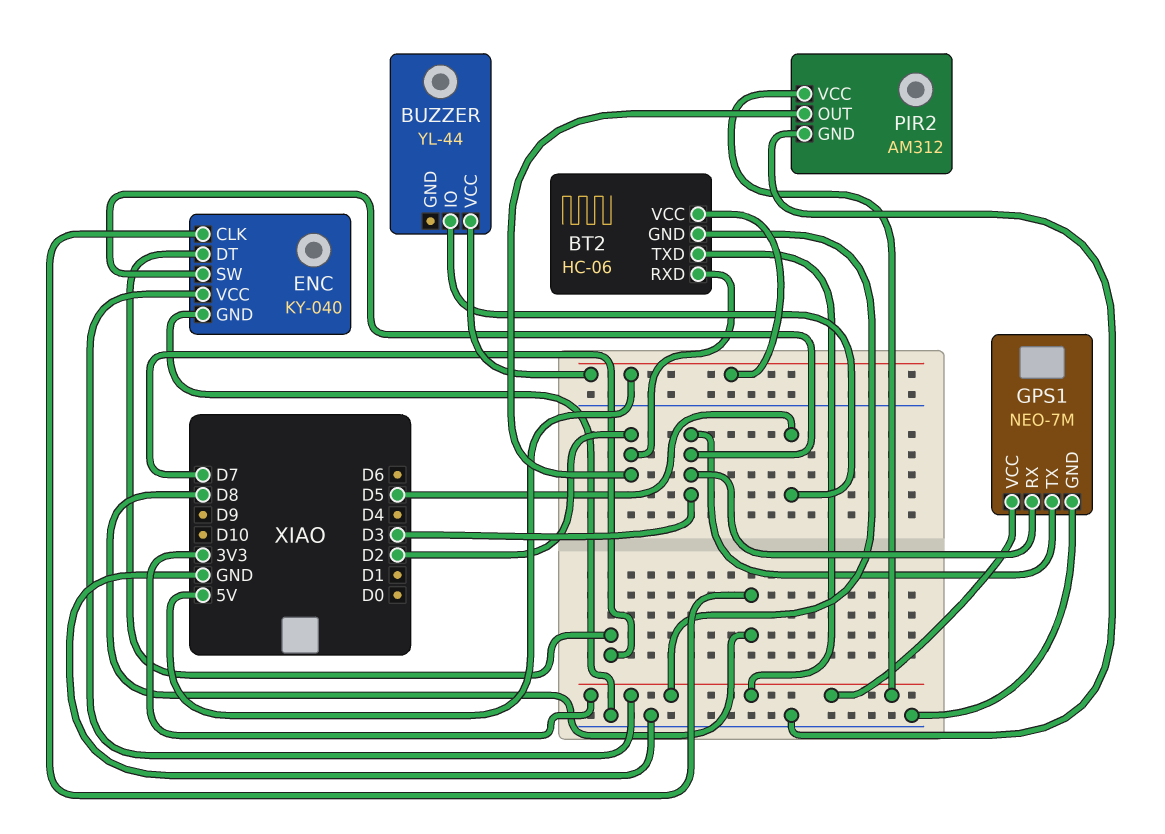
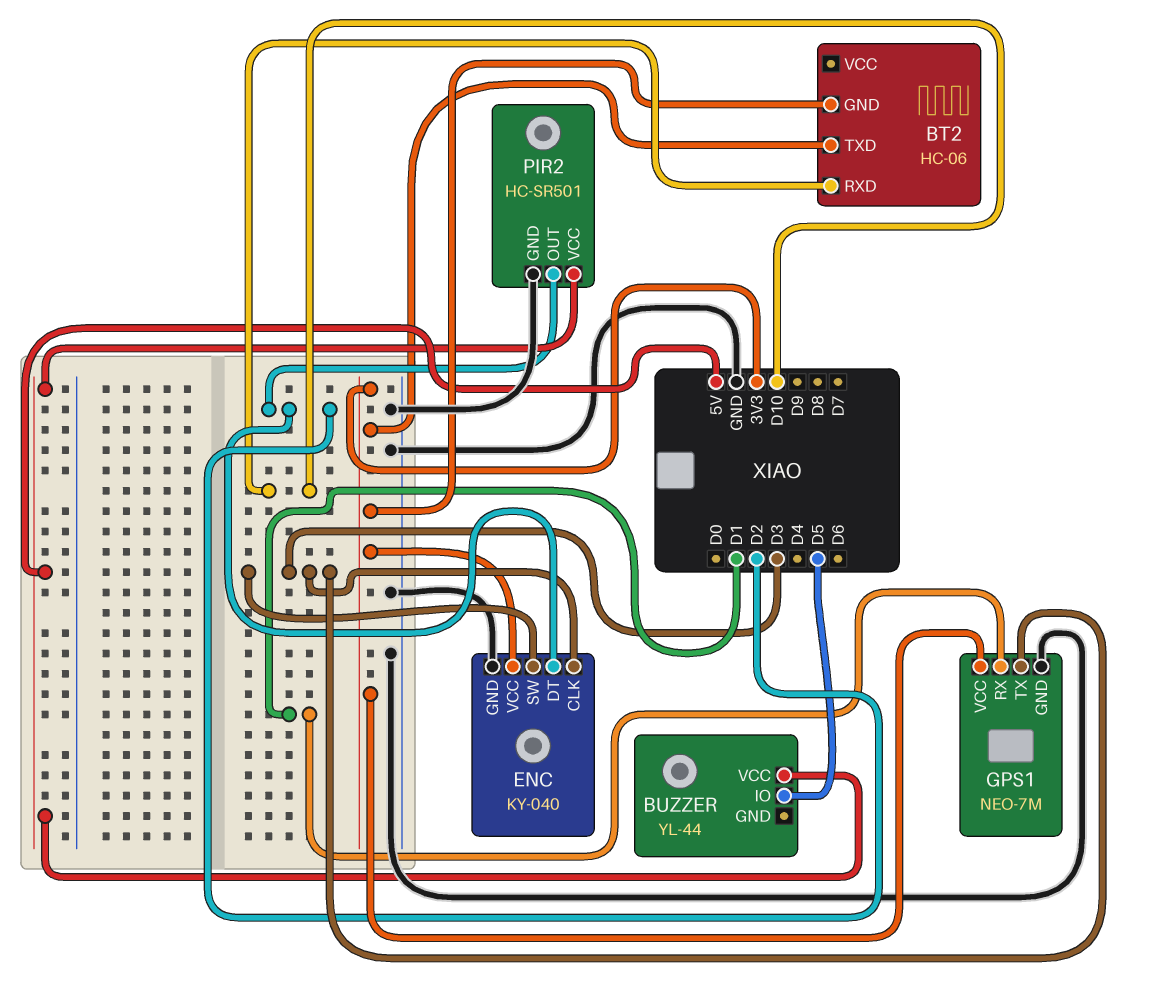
BT2 pin RXD: D2 -> D10
BT2 pin VCC: 5V -> none
ENC pin CLK: D8 -> D3
ENC pin DT: D7 -> D2
GPS1 pin RX: D3 -> D1
PIR2: AM312 -> HC-SR501
PIR2 pin VCC: 3V3 -> 5V

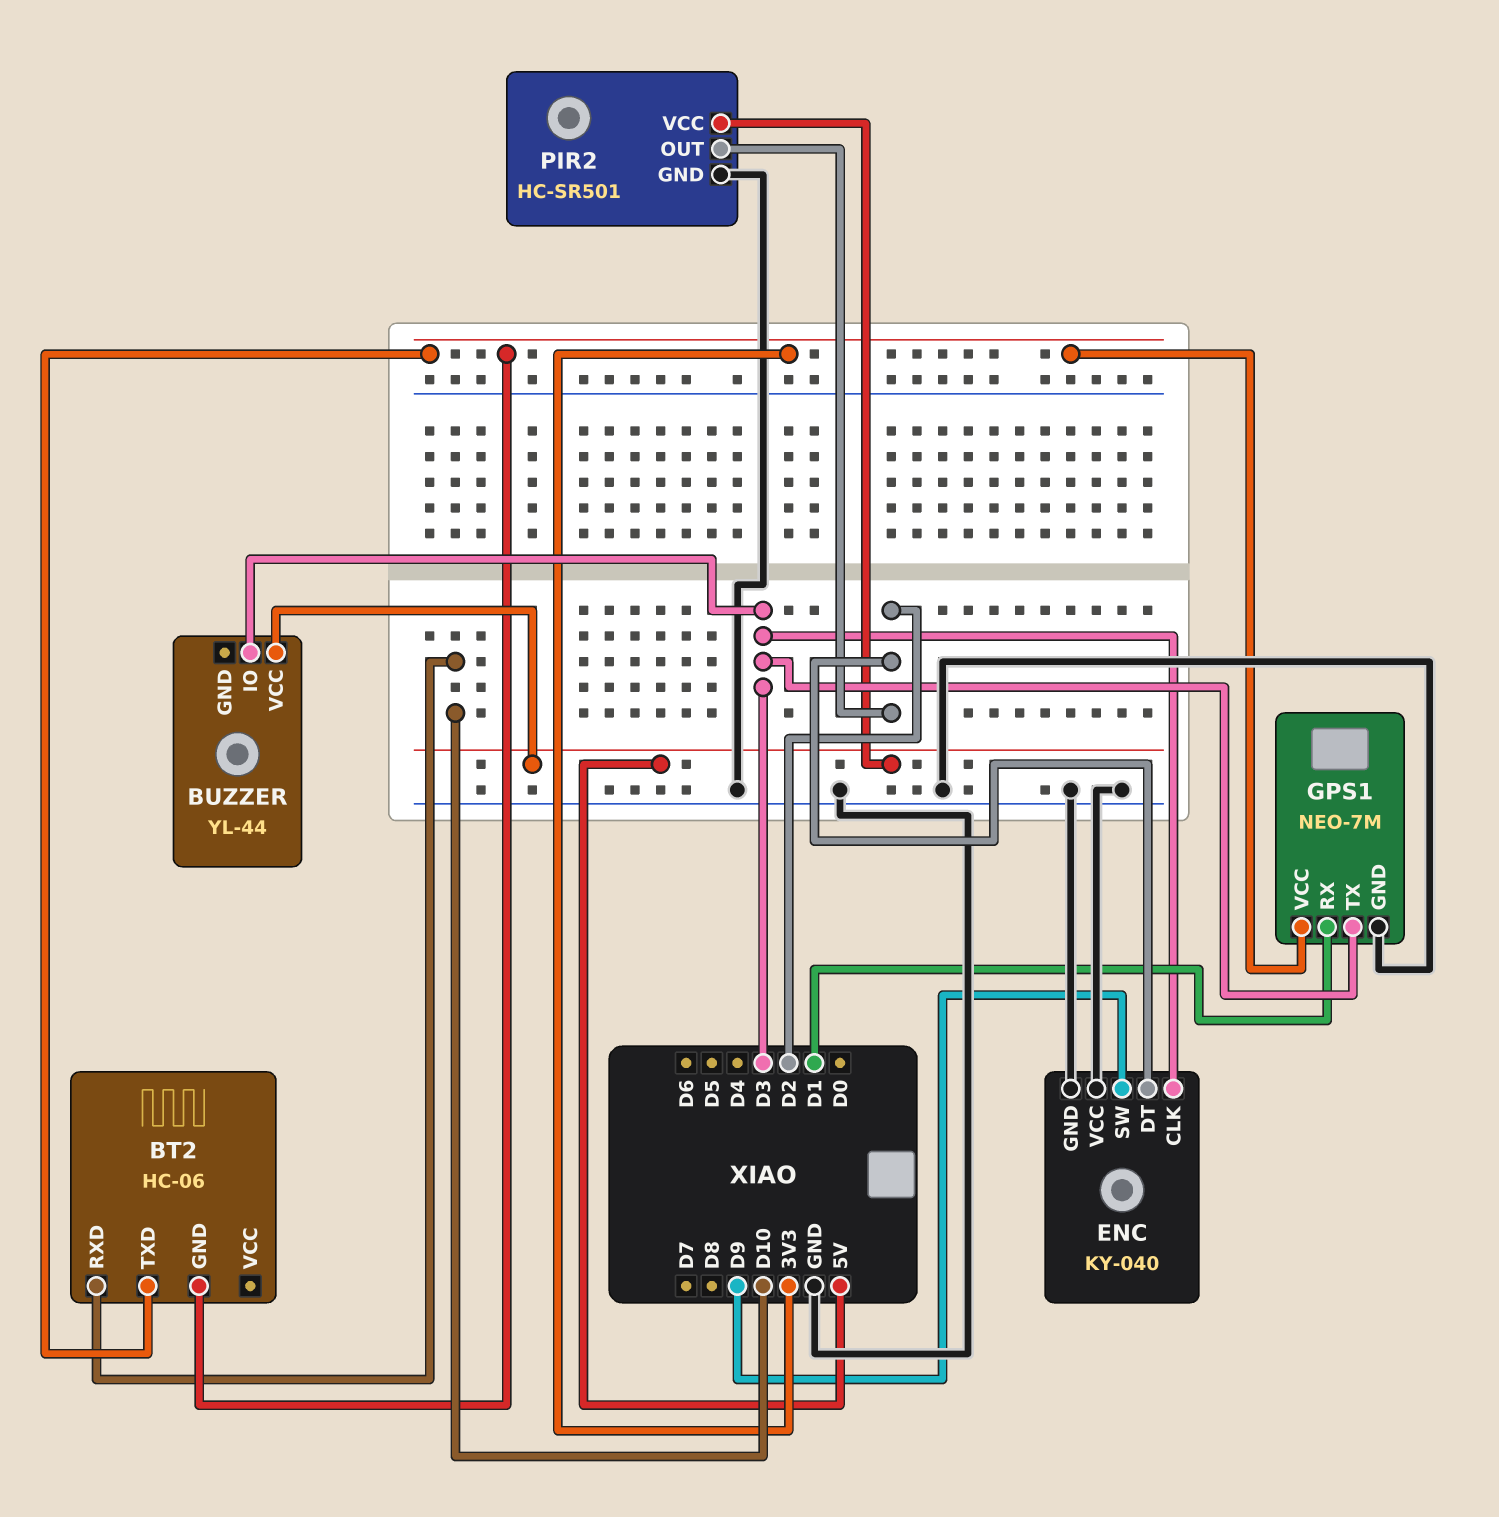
BUZZER pin IO: D5 -> D3
ENC pin SW: D3 -> D9
ENC pin VCC: 3V3 -> GND

